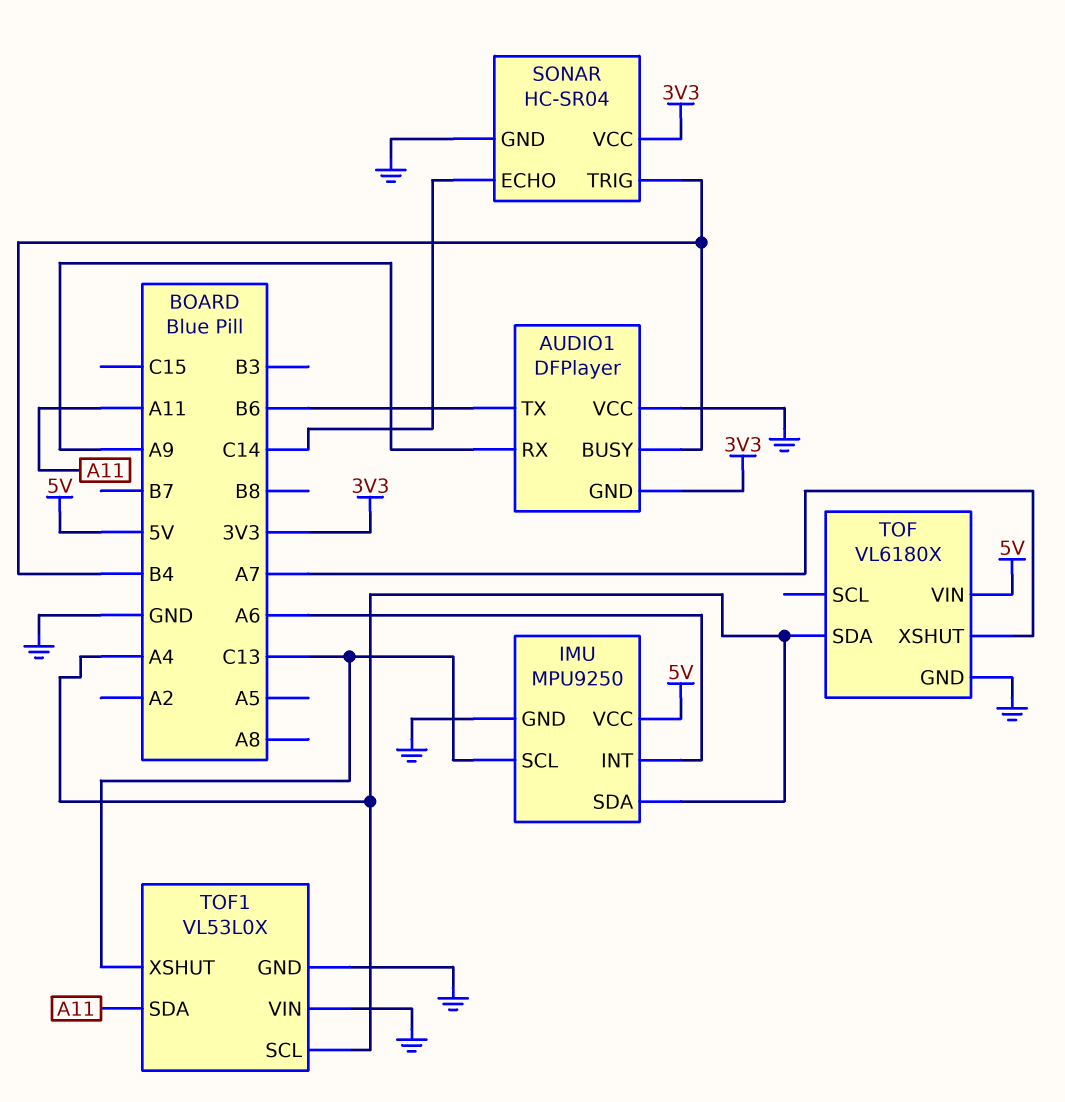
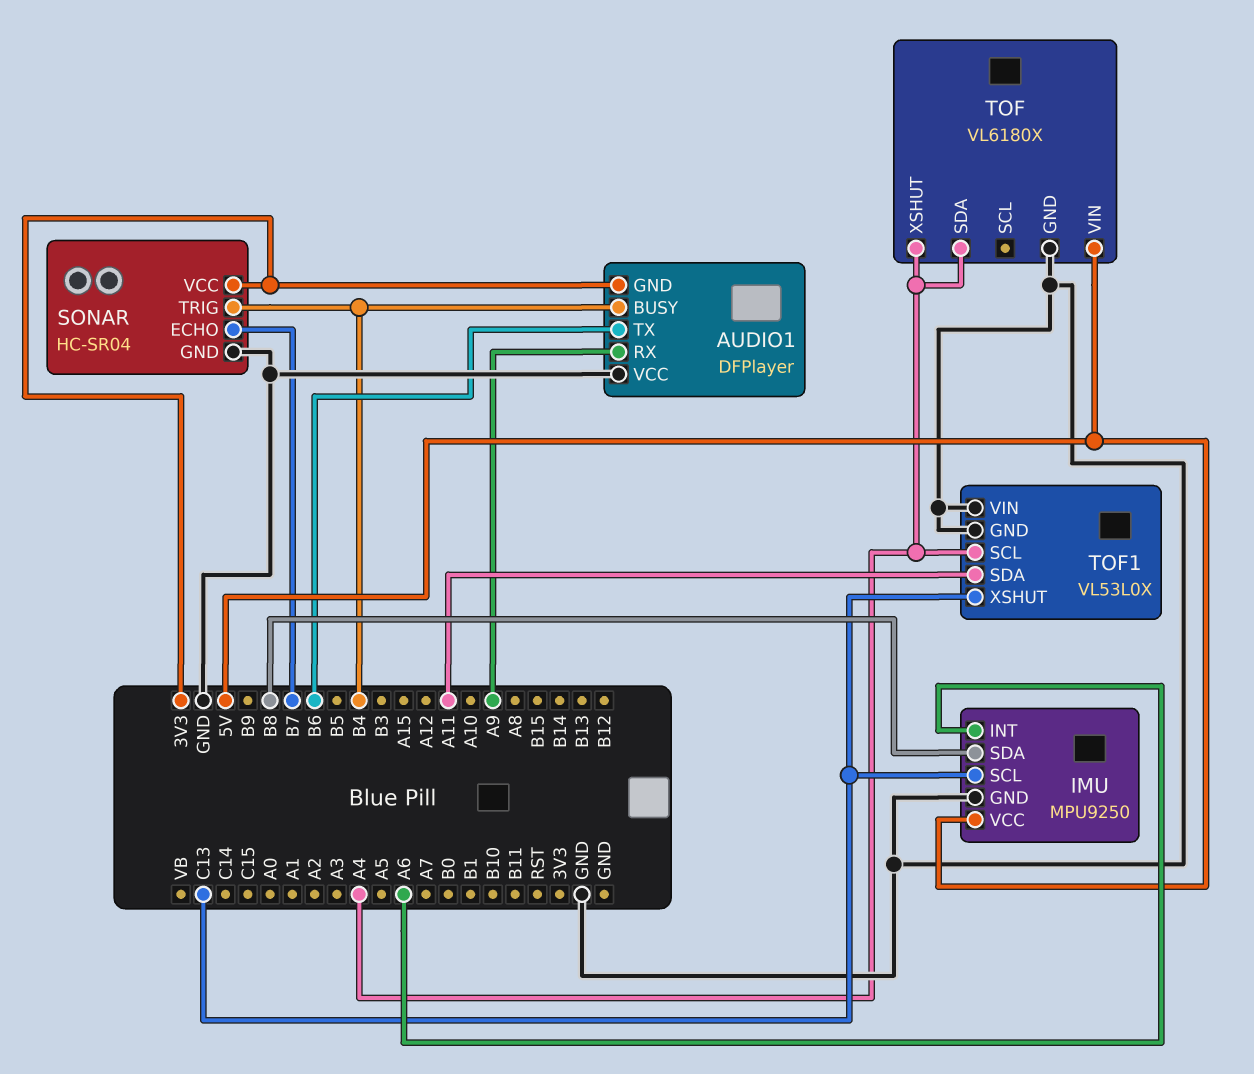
IMU pin SDA: A4 -> B8
SONAR pin ECHO: C14 -> B7
TOF pin XSHUT: A7 -> A4

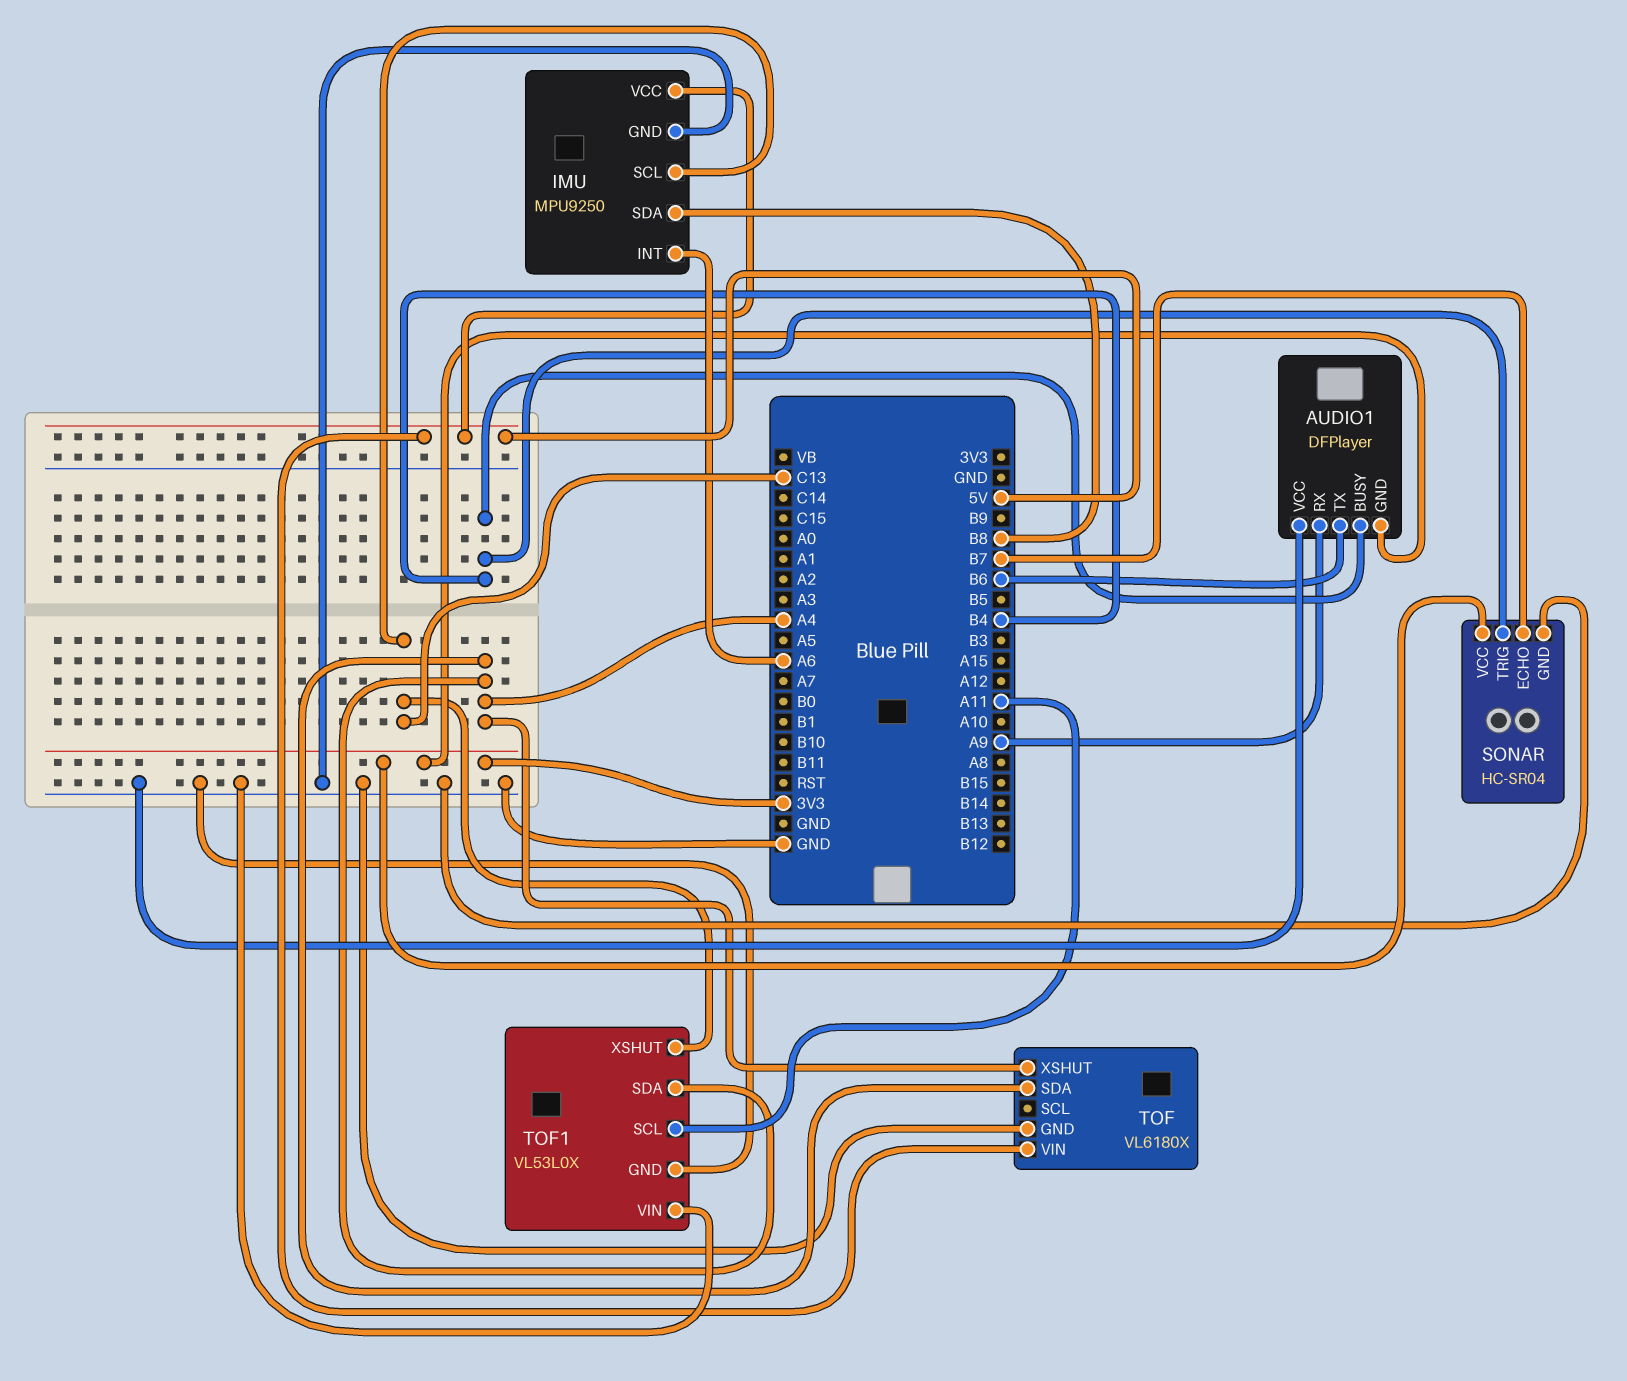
TOF1 pin SCL: A4 -> A11
TOF1 pin SDA: A11 -> A4

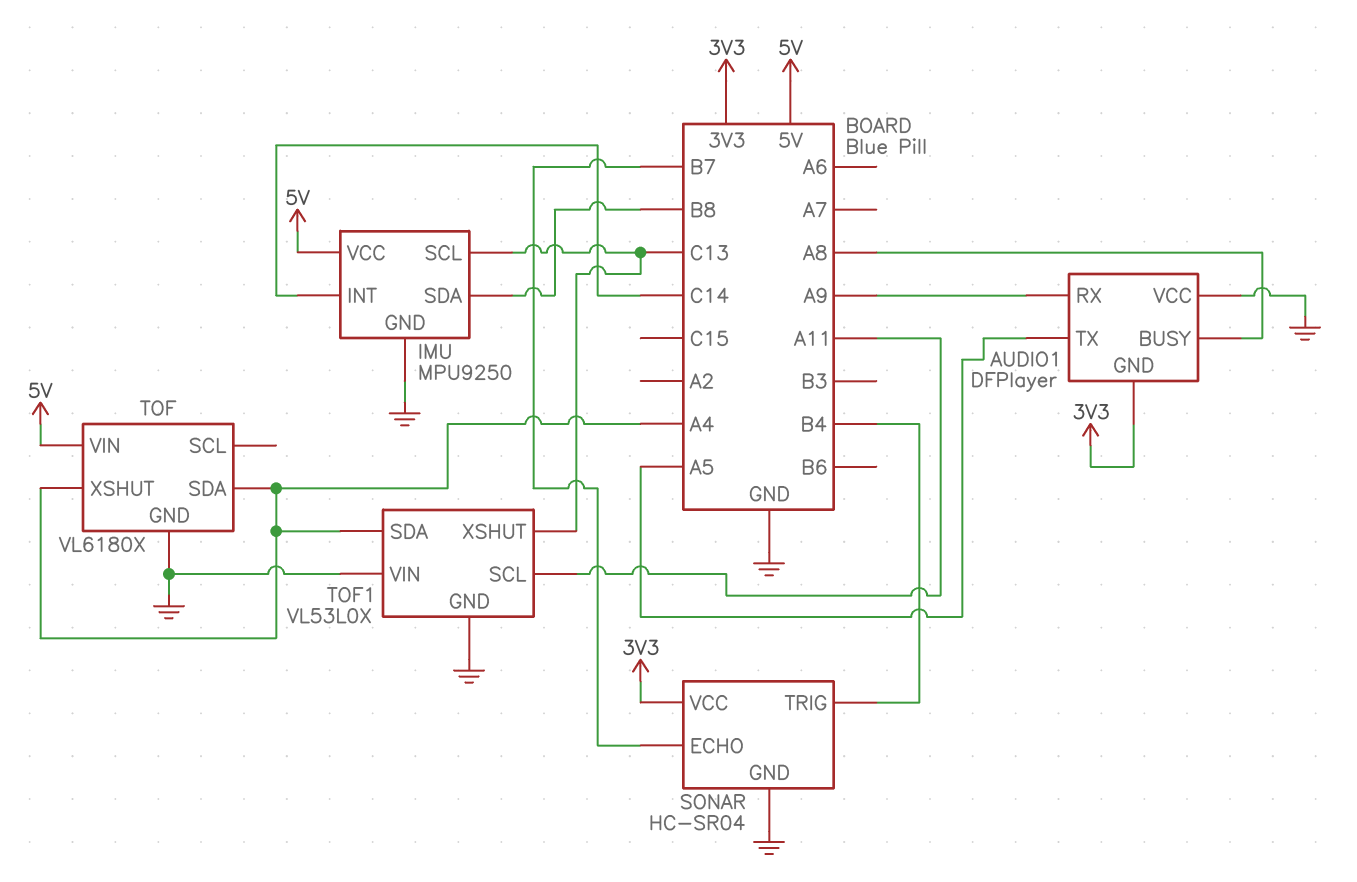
AUDIO1 pin BUSY: B4 -> A8
AUDIO1 pin TX: B6 -> A5
IMU pin INT: A6 -> C14

